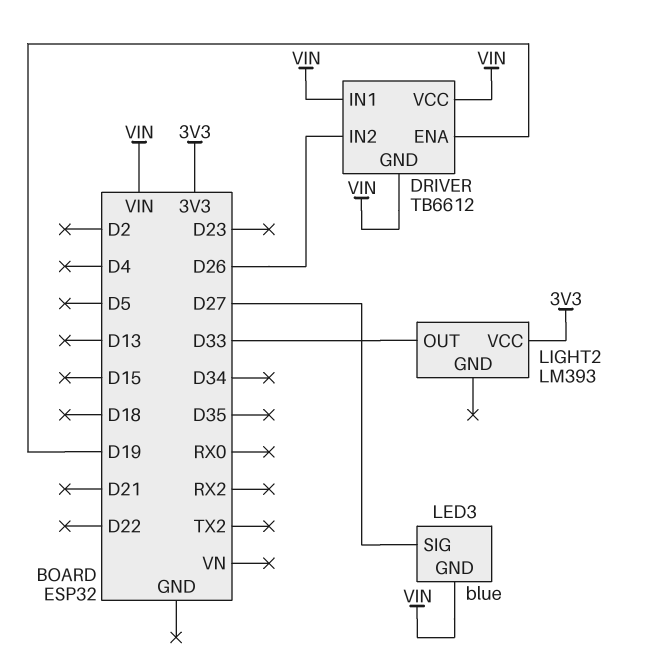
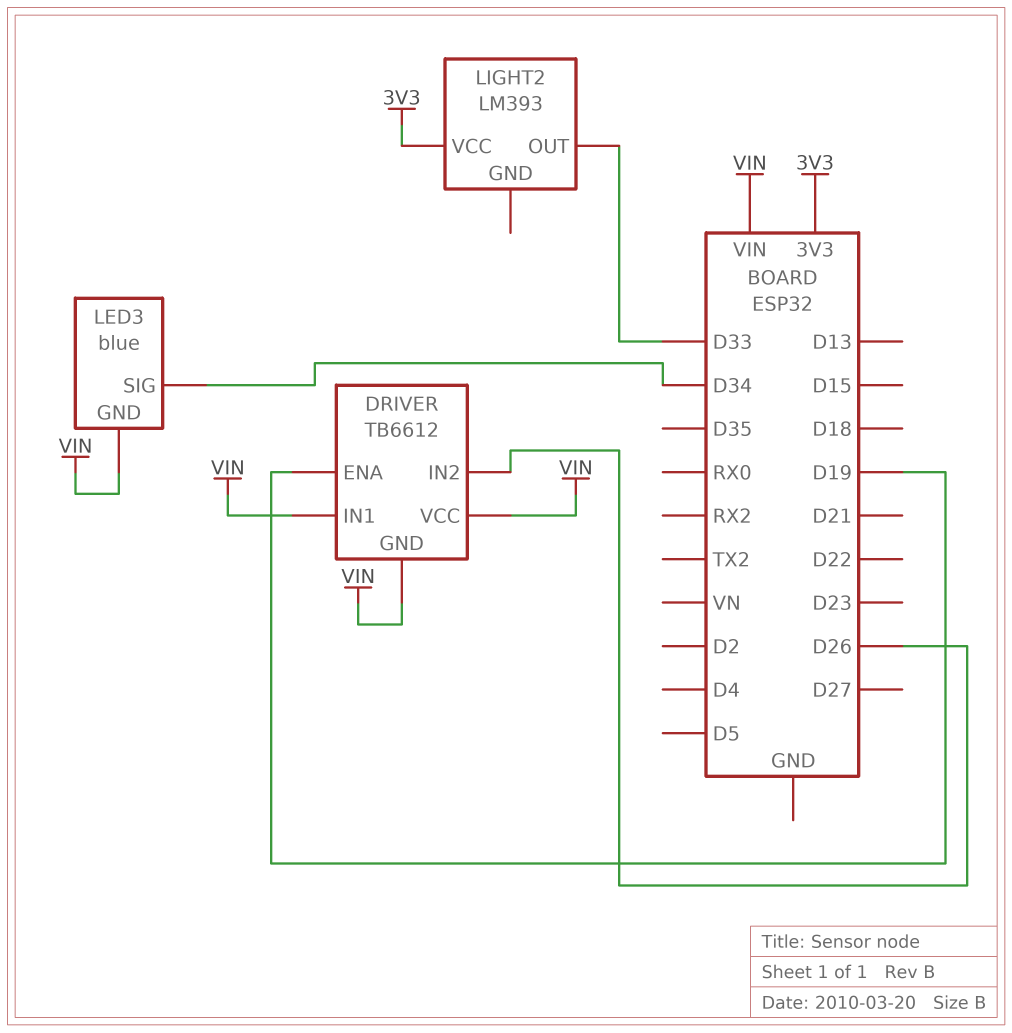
LED3 pin SIG: D27 -> D34

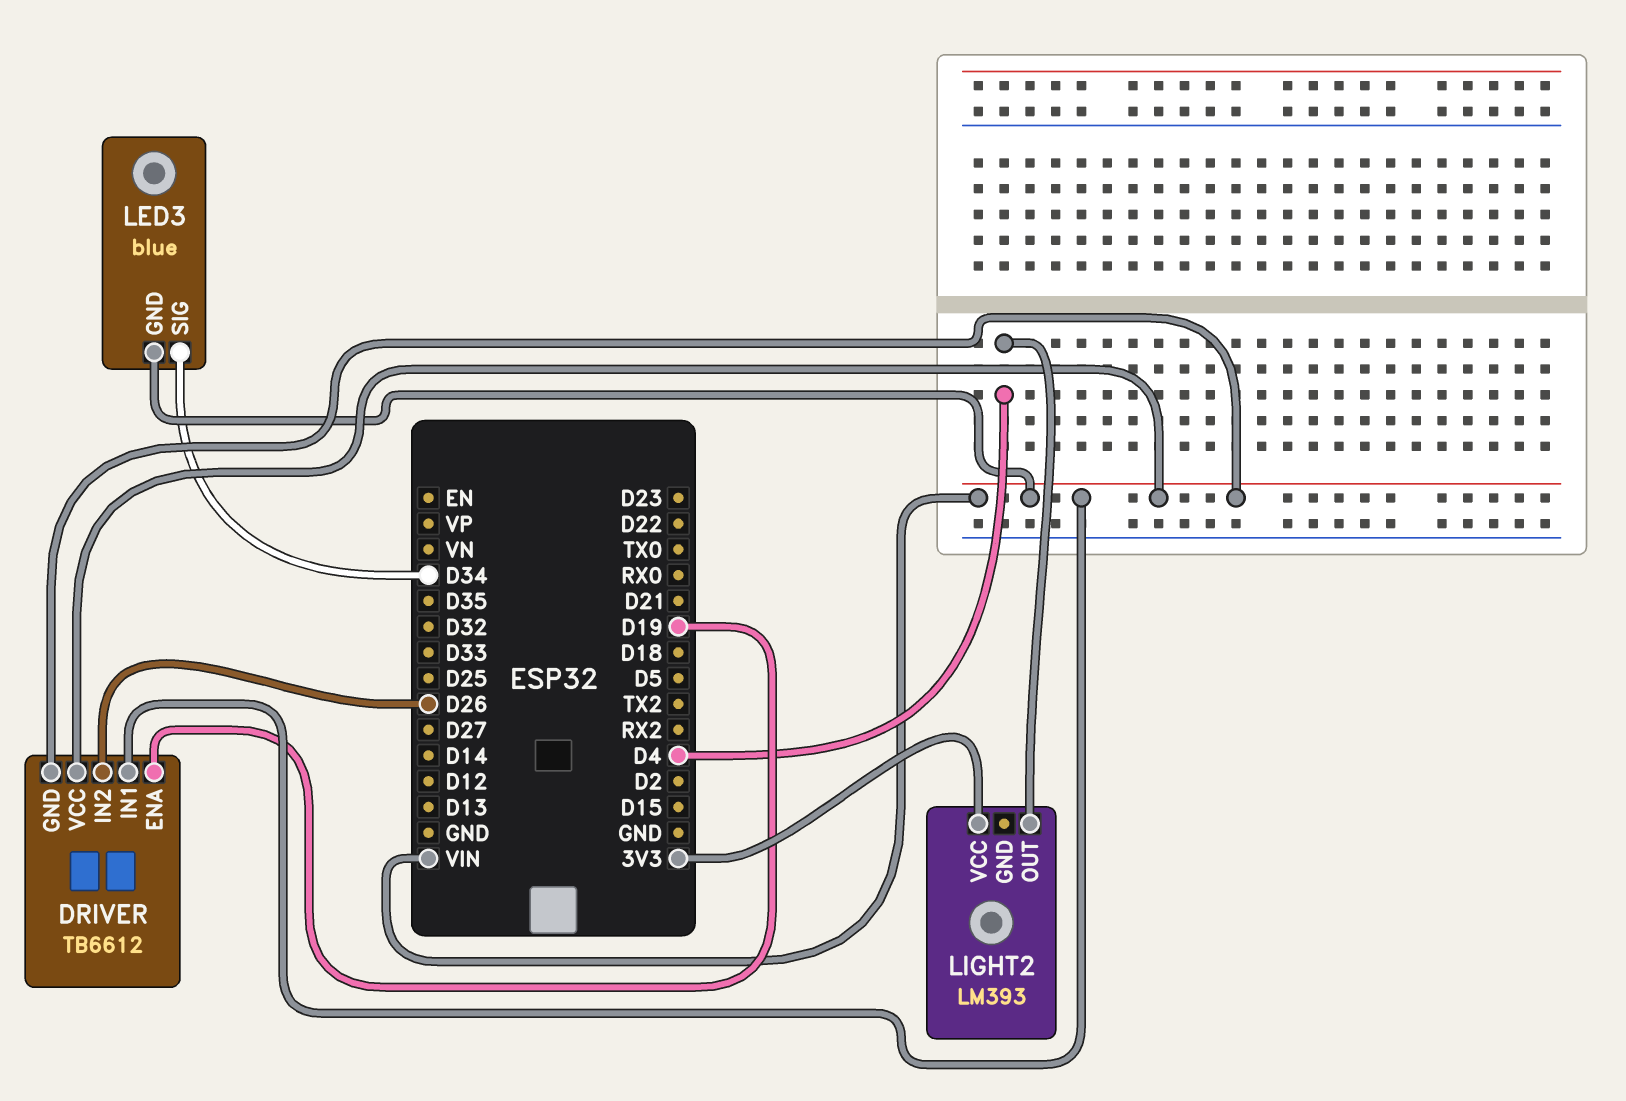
LIGHT2 pin OUT: D33 -> D4

